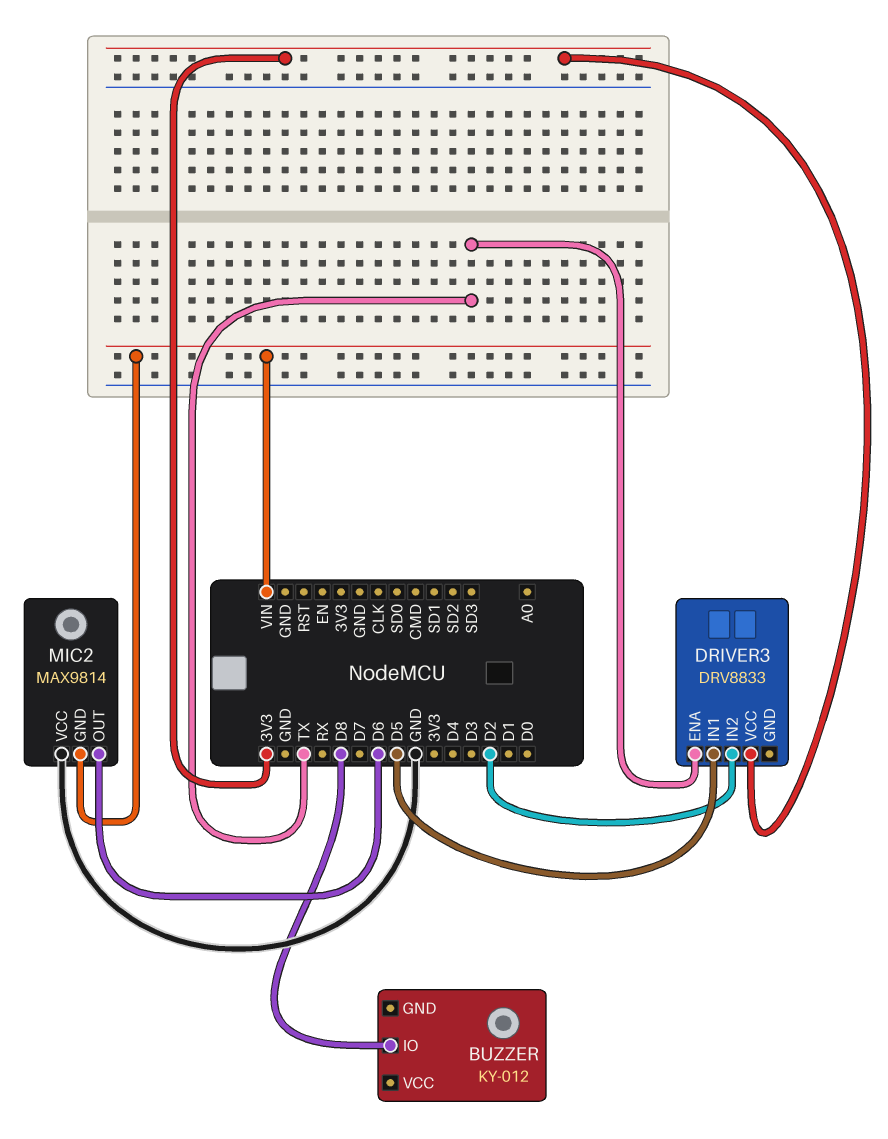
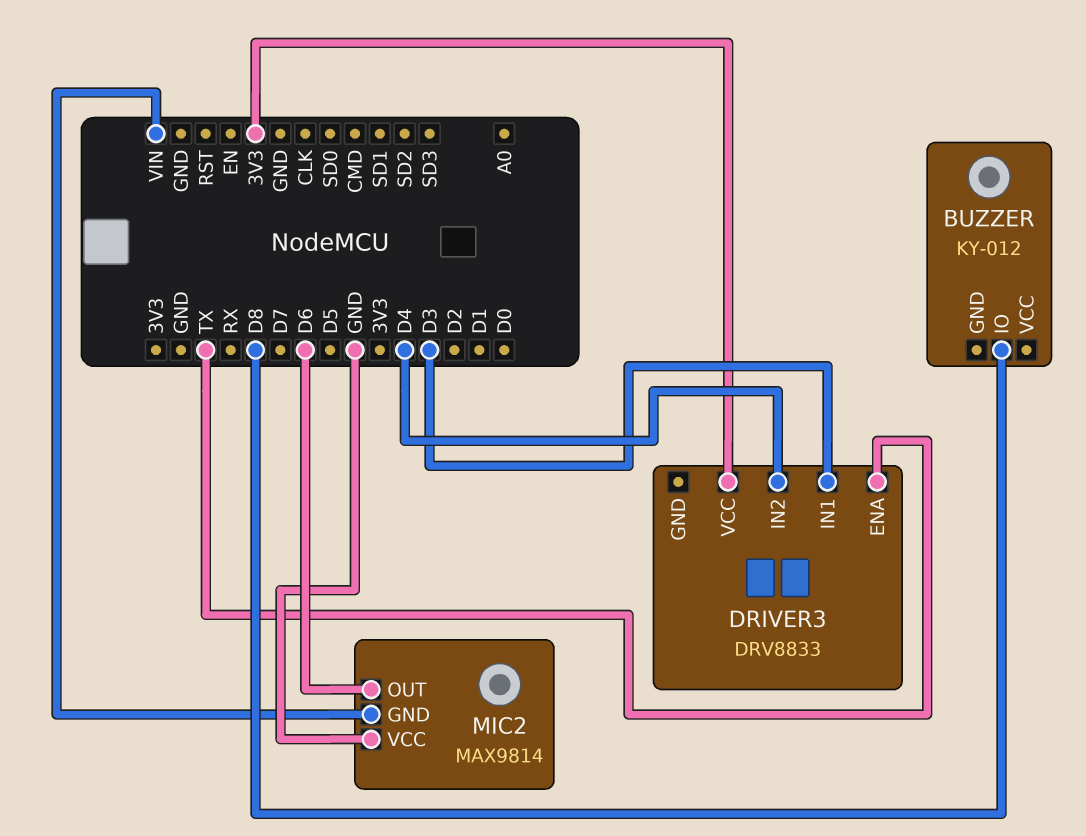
DRIVER3 pin IN1: D5 -> D3
DRIVER3 pin IN2: D2 -> D4

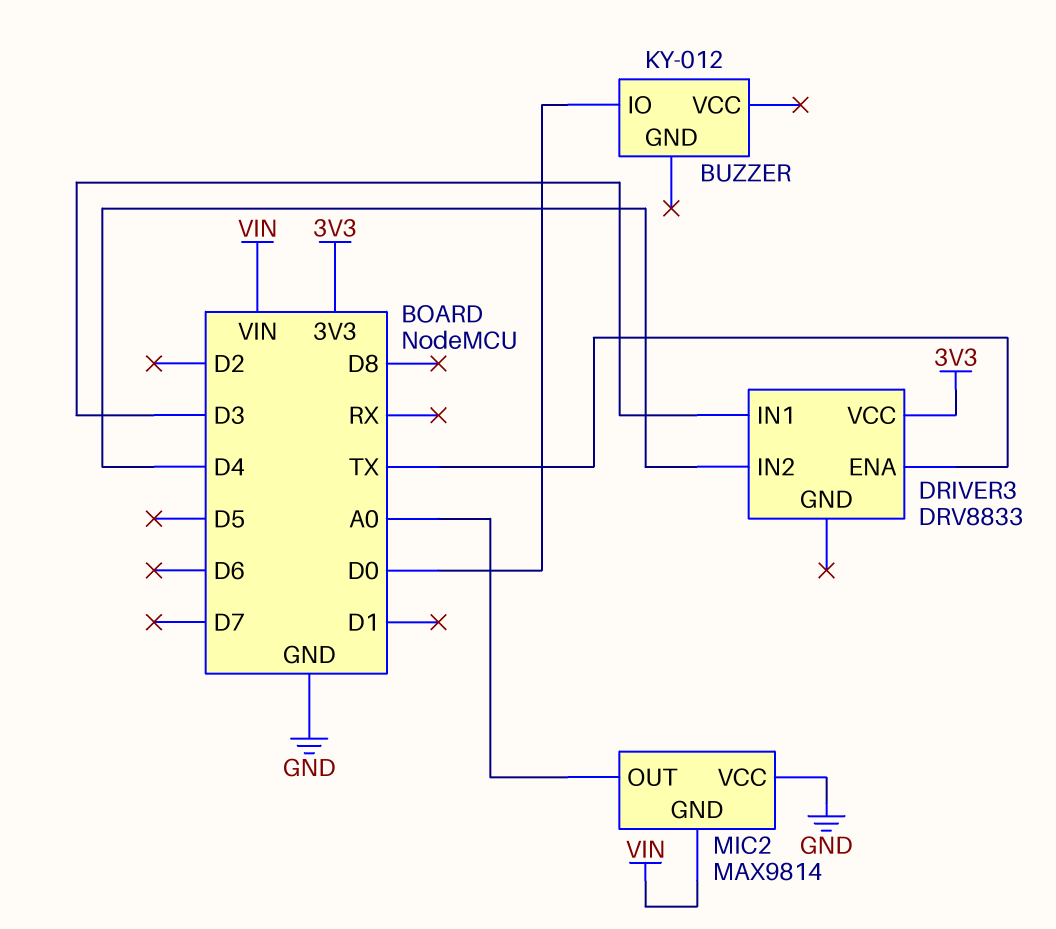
BUZZER pin IO: D8 -> D0
MIC2 pin OUT: D6 -> A0

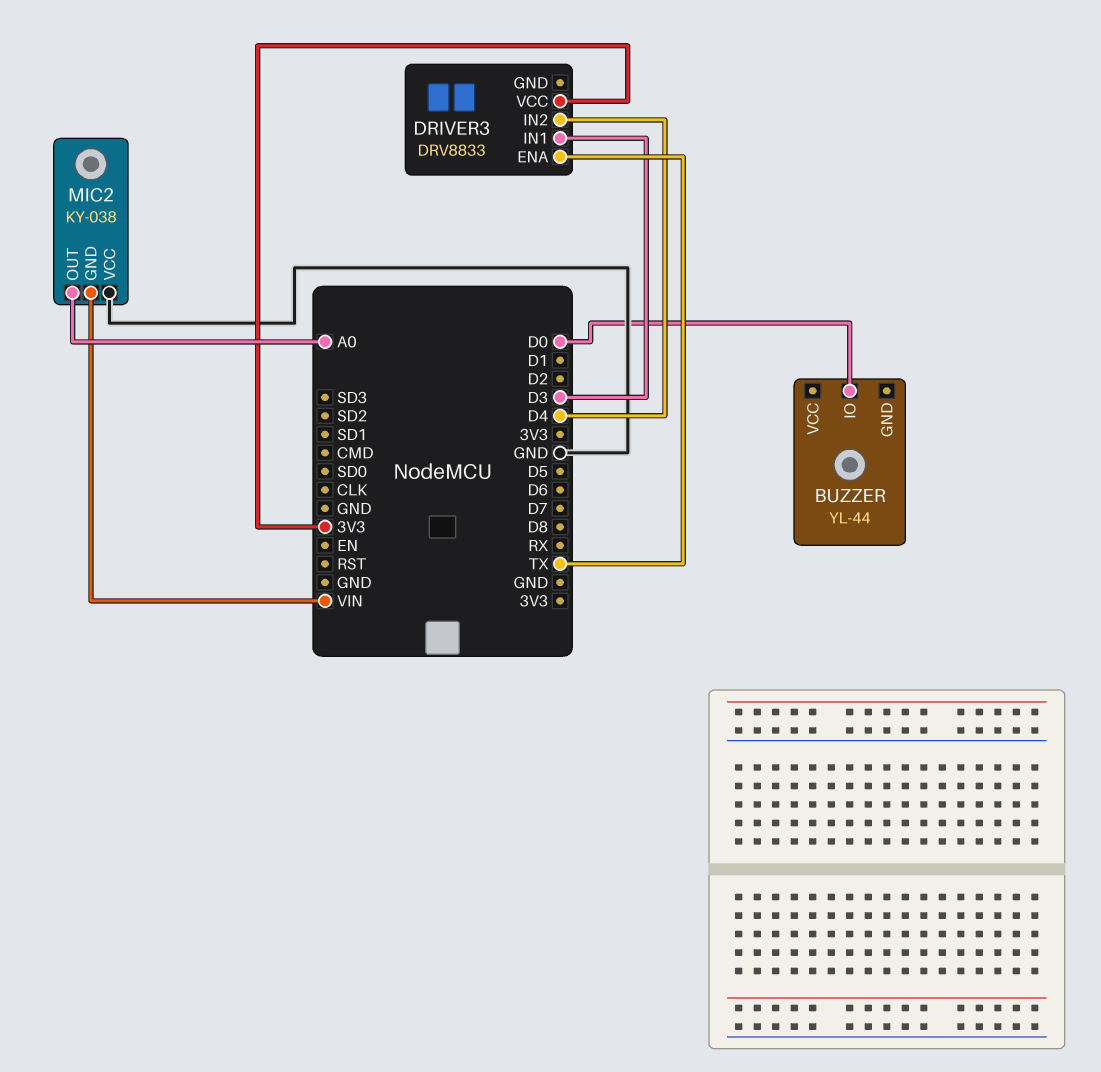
BUZZER: KY-012 -> YL-44
MIC2: MAX9814 -> KY-038

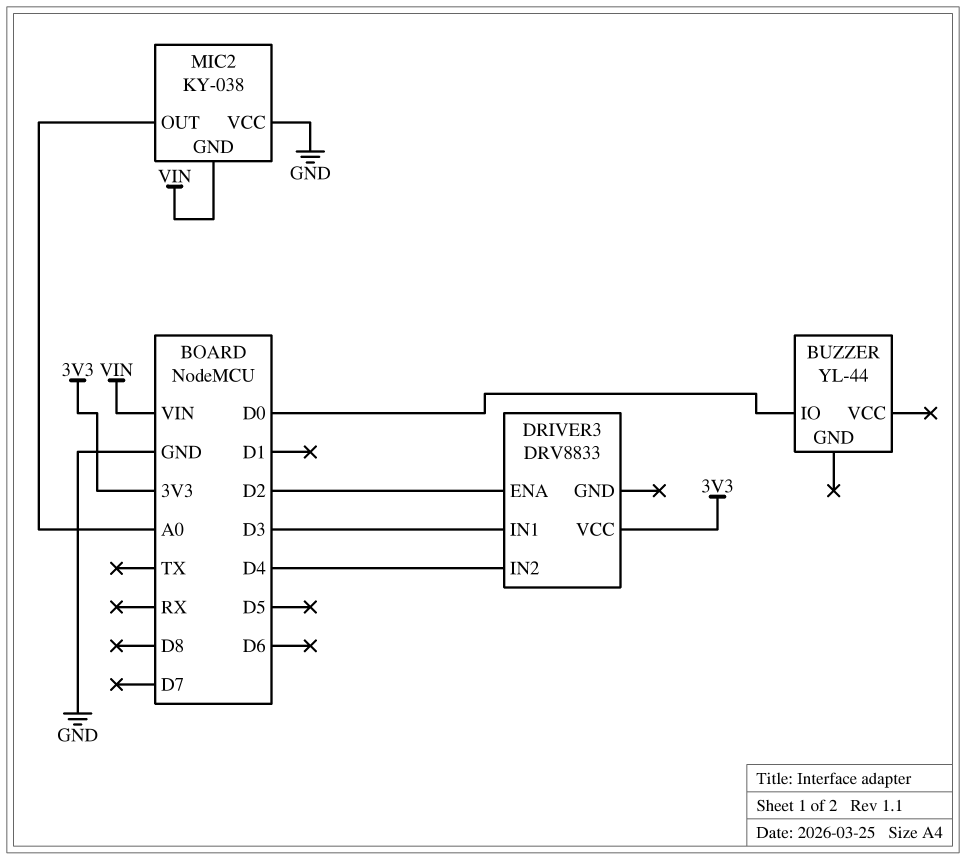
DRIVER3 pin ENA: TX -> D2

